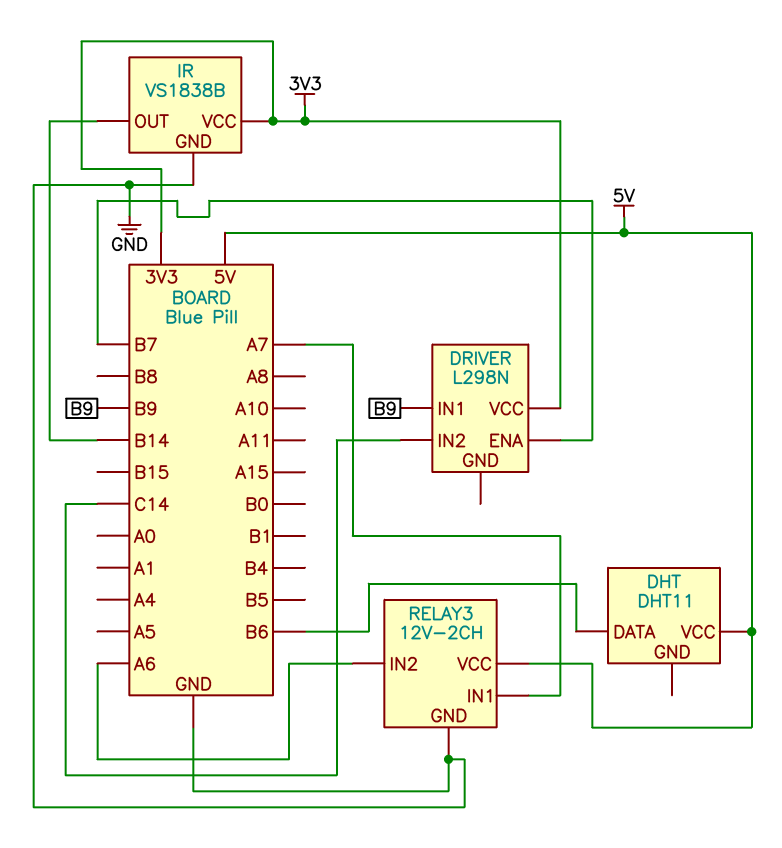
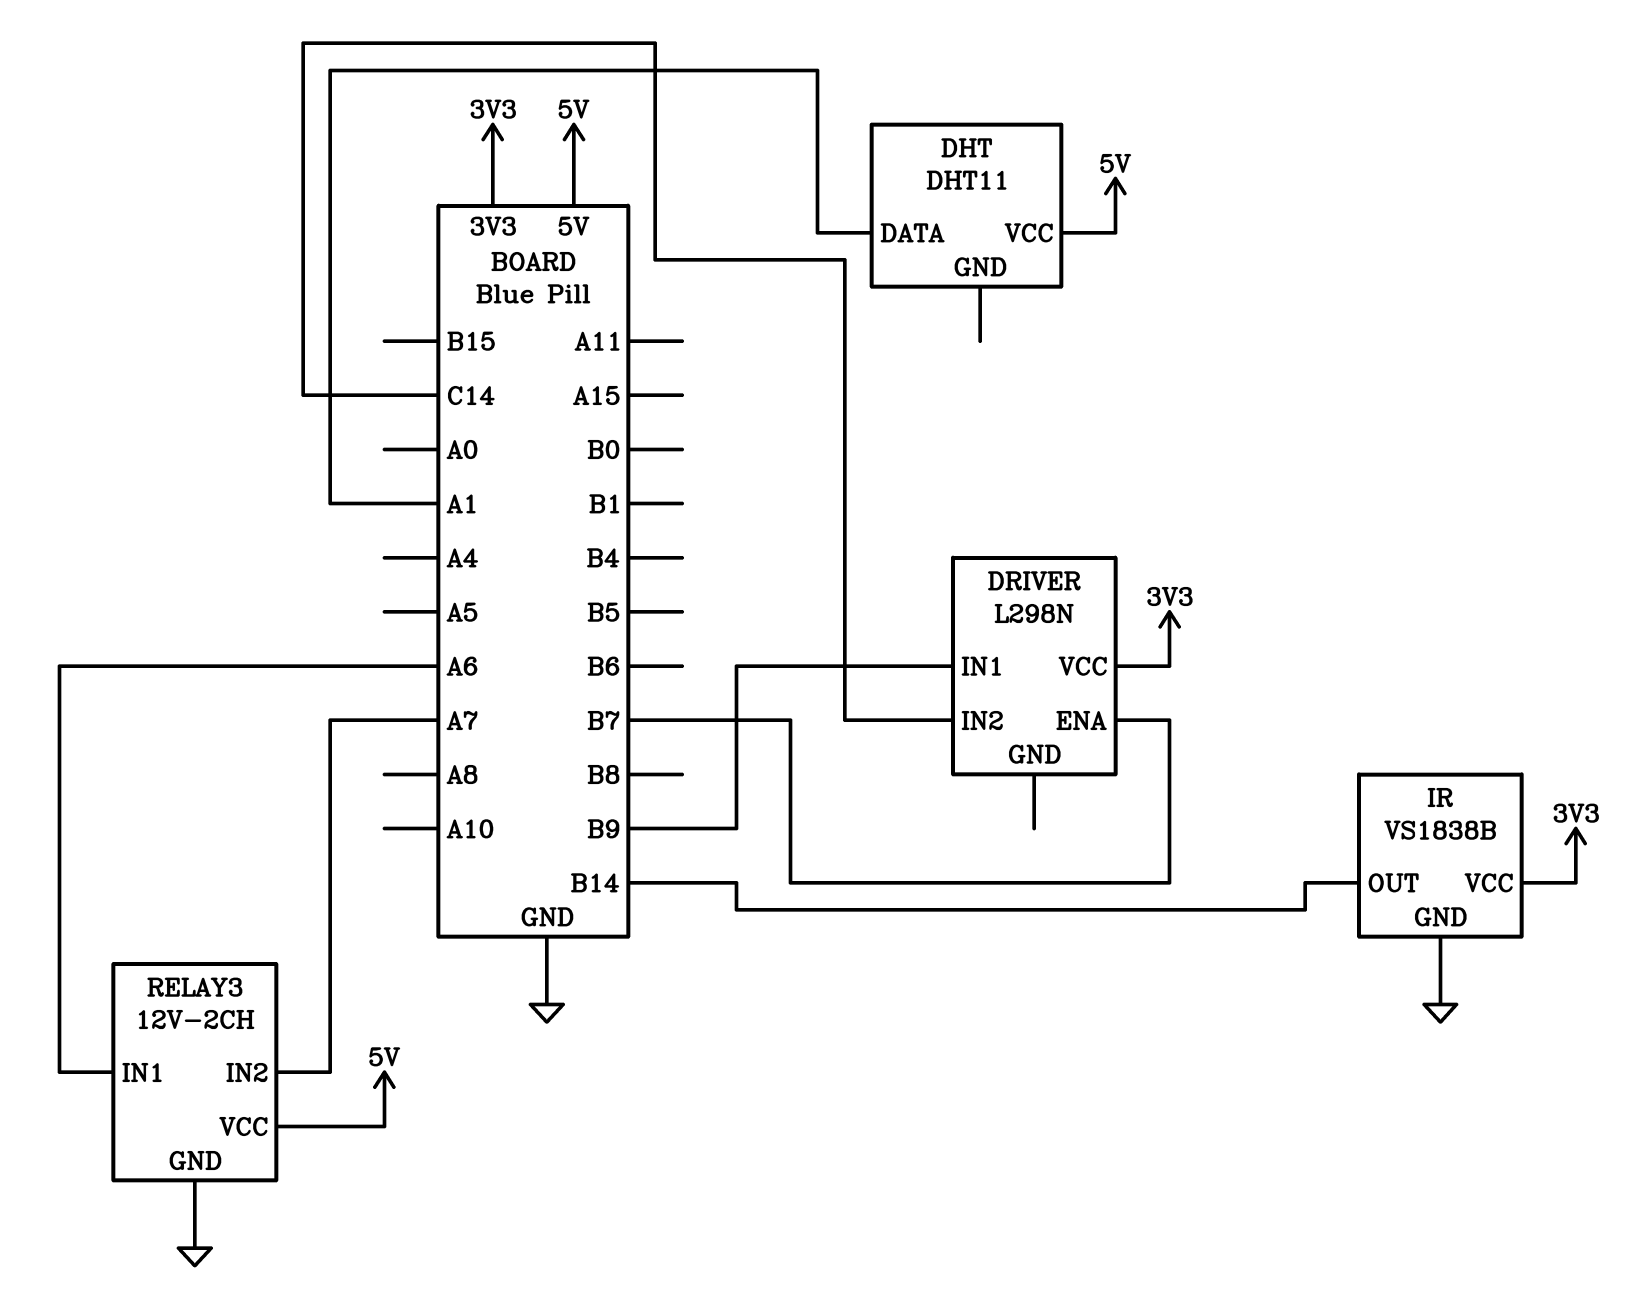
DHT pin DATA: B6 -> A1
RELAY3 pin IN1: A7 -> A6
RELAY3 pin IN2: A6 -> A7

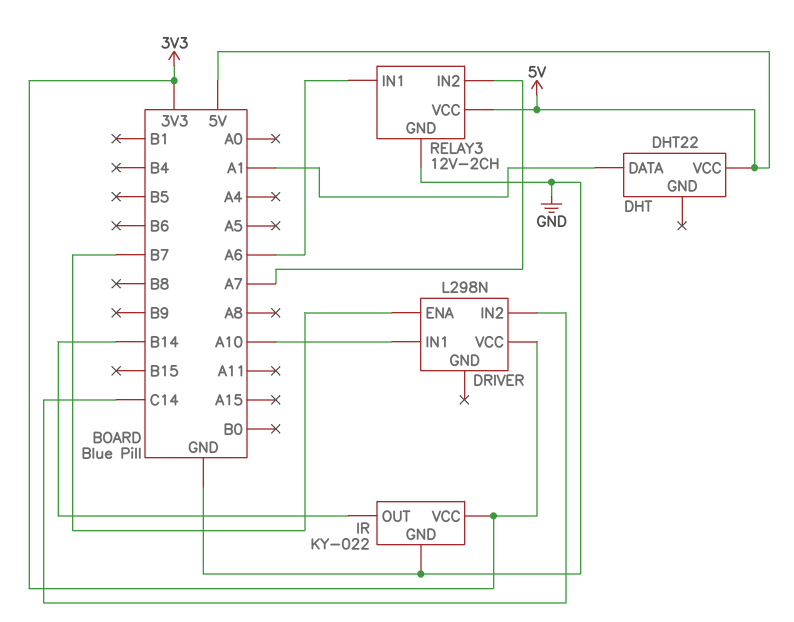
DHT: DHT11 -> DHT22
DRIVER pin IN1: B9 -> A10
IR: VS1838B -> KY-022

